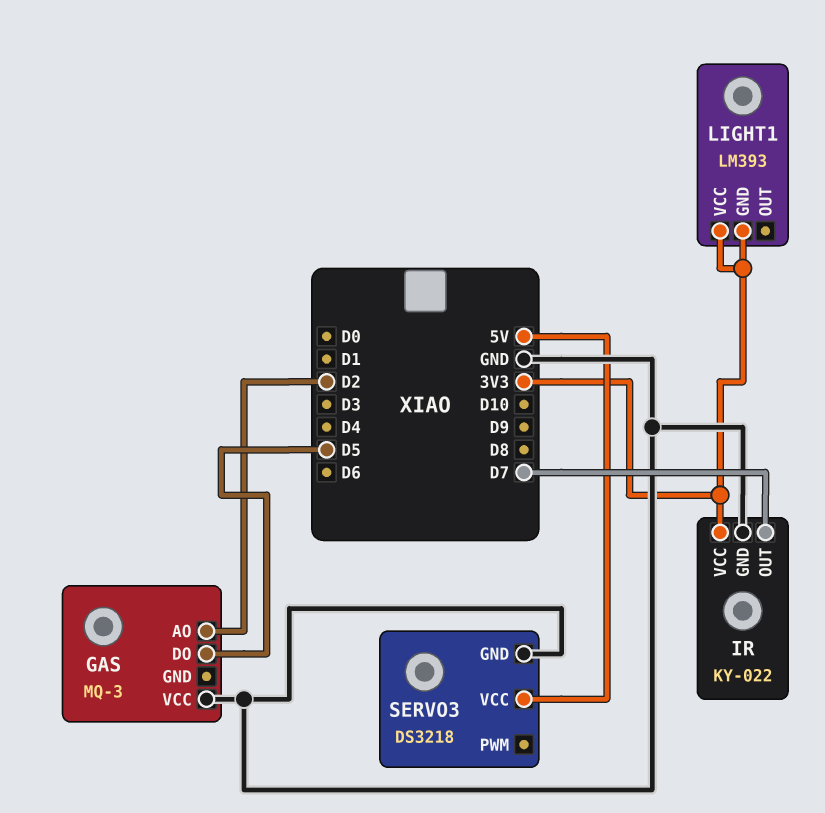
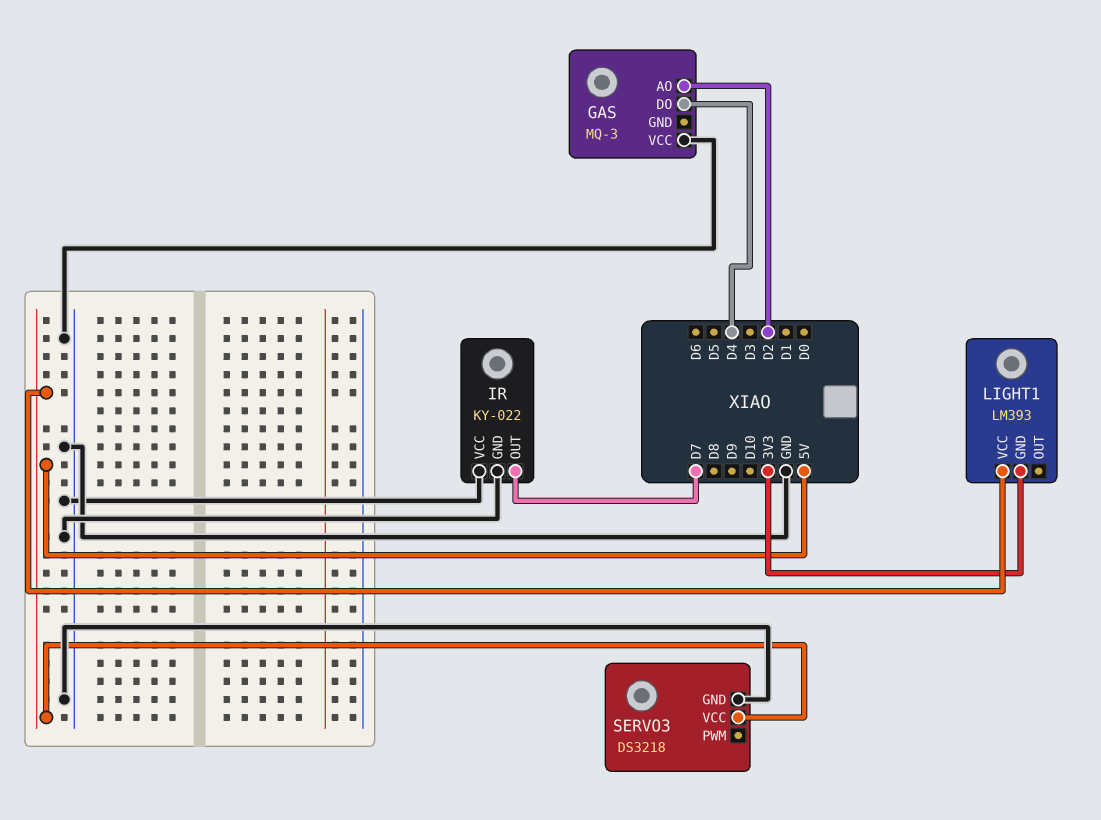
GAS pin DO: D5 -> D4
IR pin VCC: 3V3 -> GND
LIGHT1 pin VCC: 3V3 -> 5V

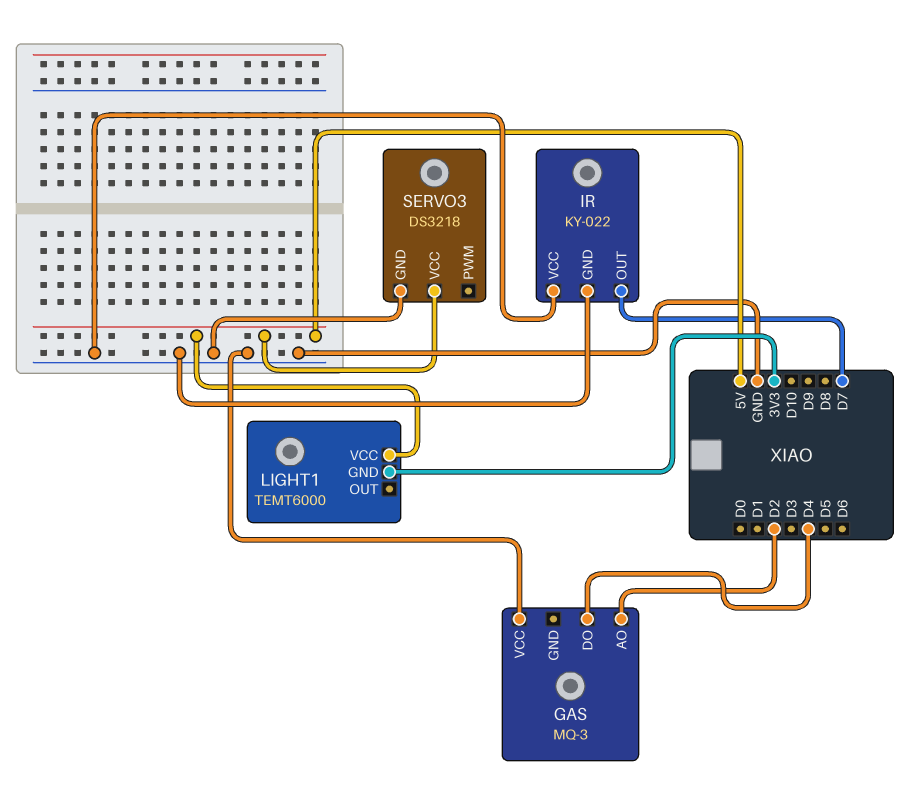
LIGHT1: LM393 -> TEMT6000

